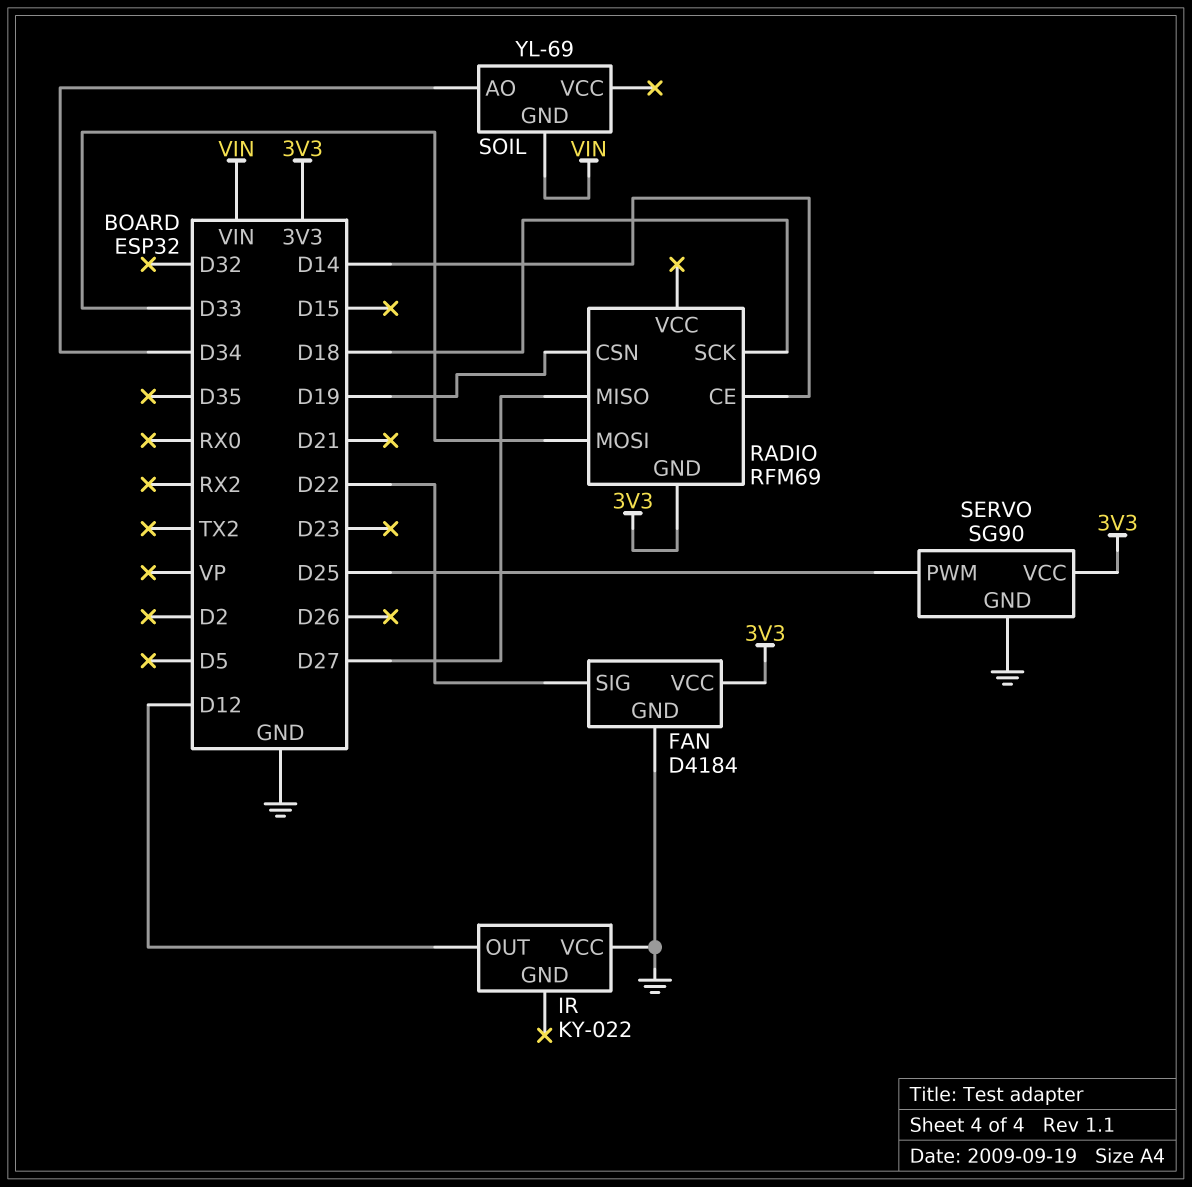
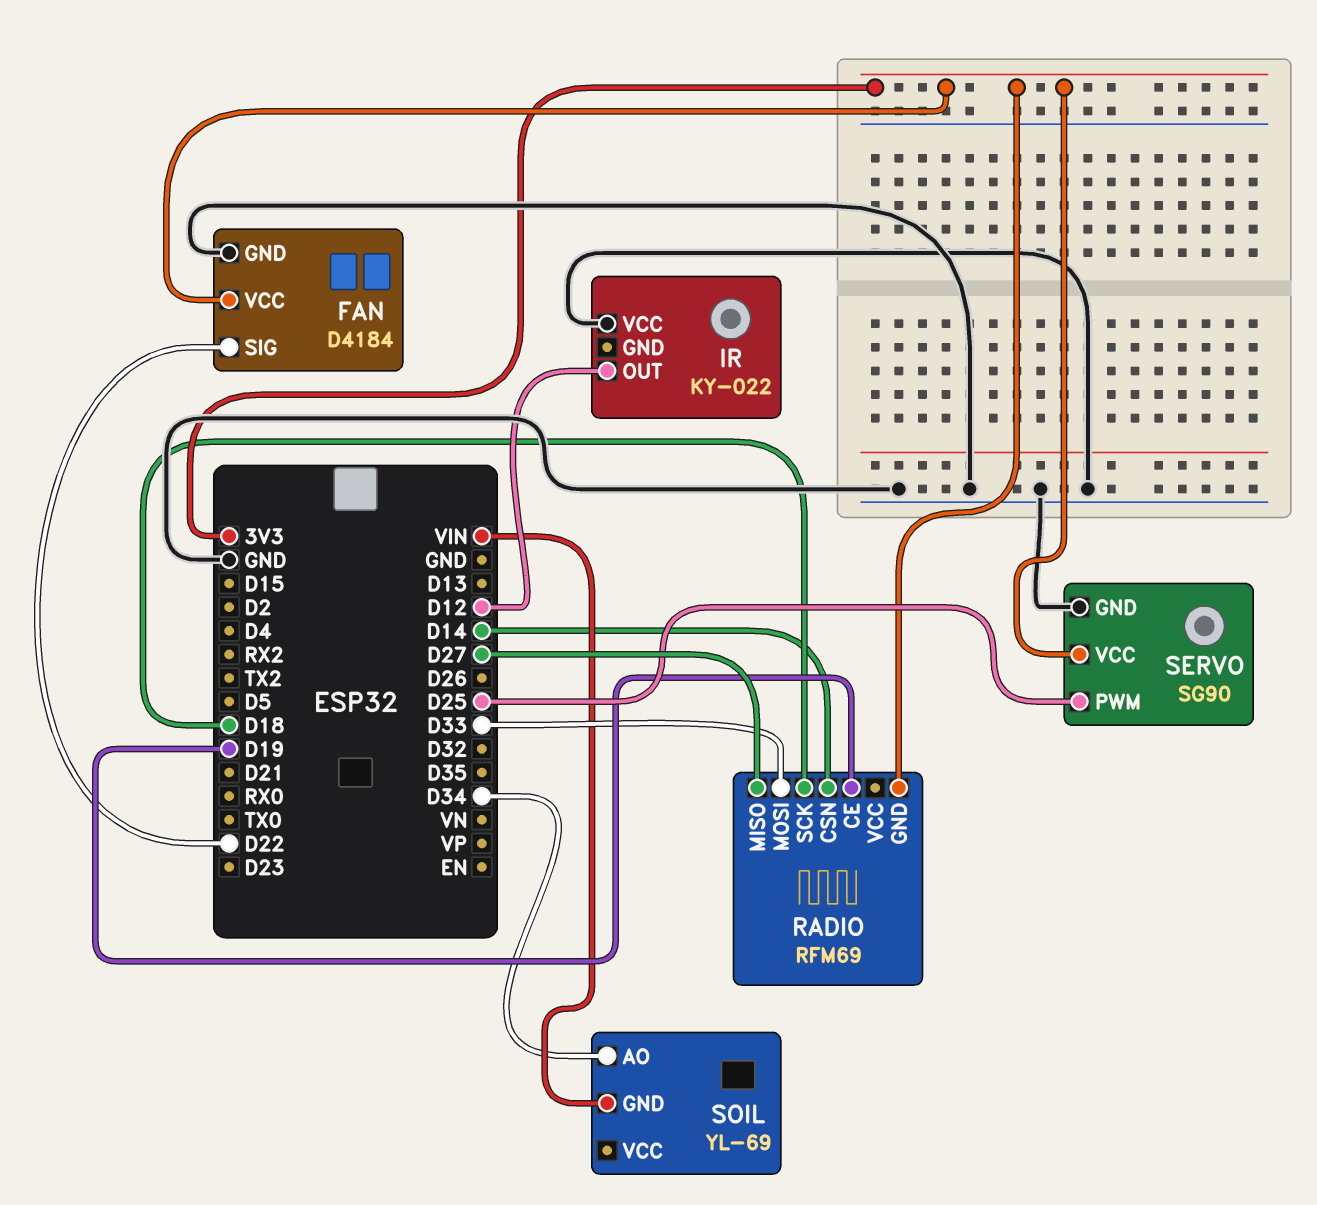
RADIO pin CE: D14 -> D19
RADIO pin CSN: D19 -> D14

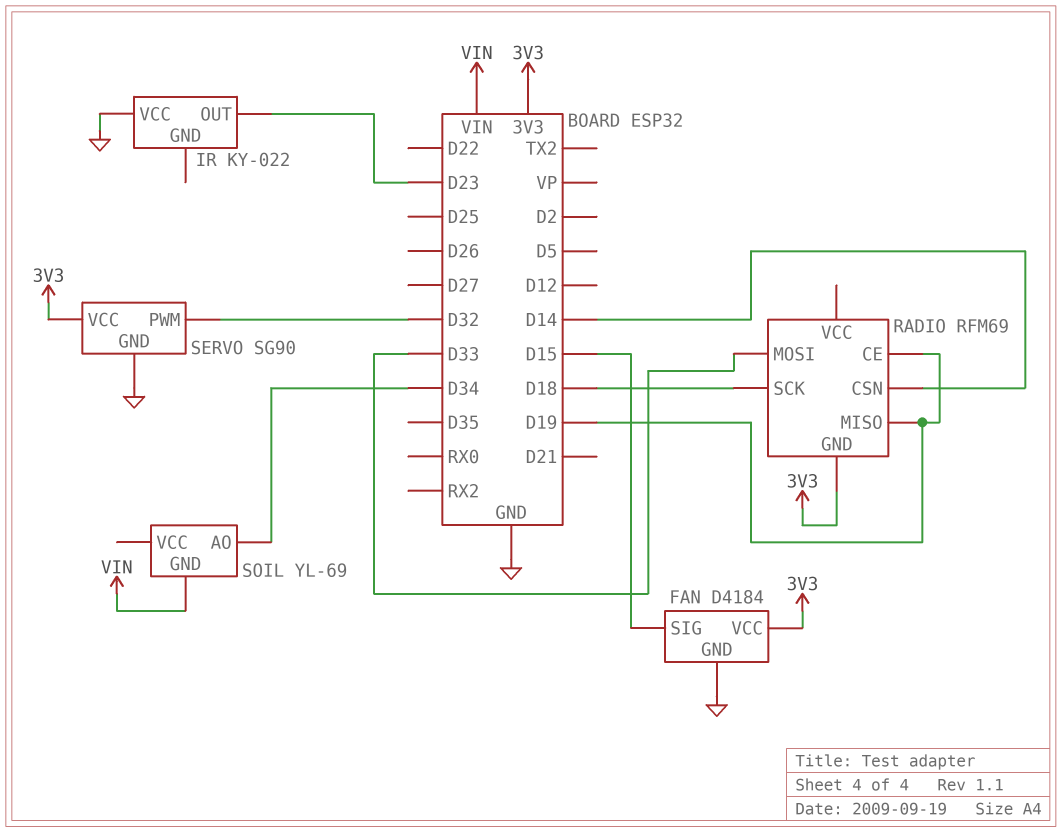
FAN pin SIG: D22 -> D15
IR pin OUT: D12 -> D23
RADIO pin MISO: D27 -> D19
SERVO pin PWM: D25 -> D32

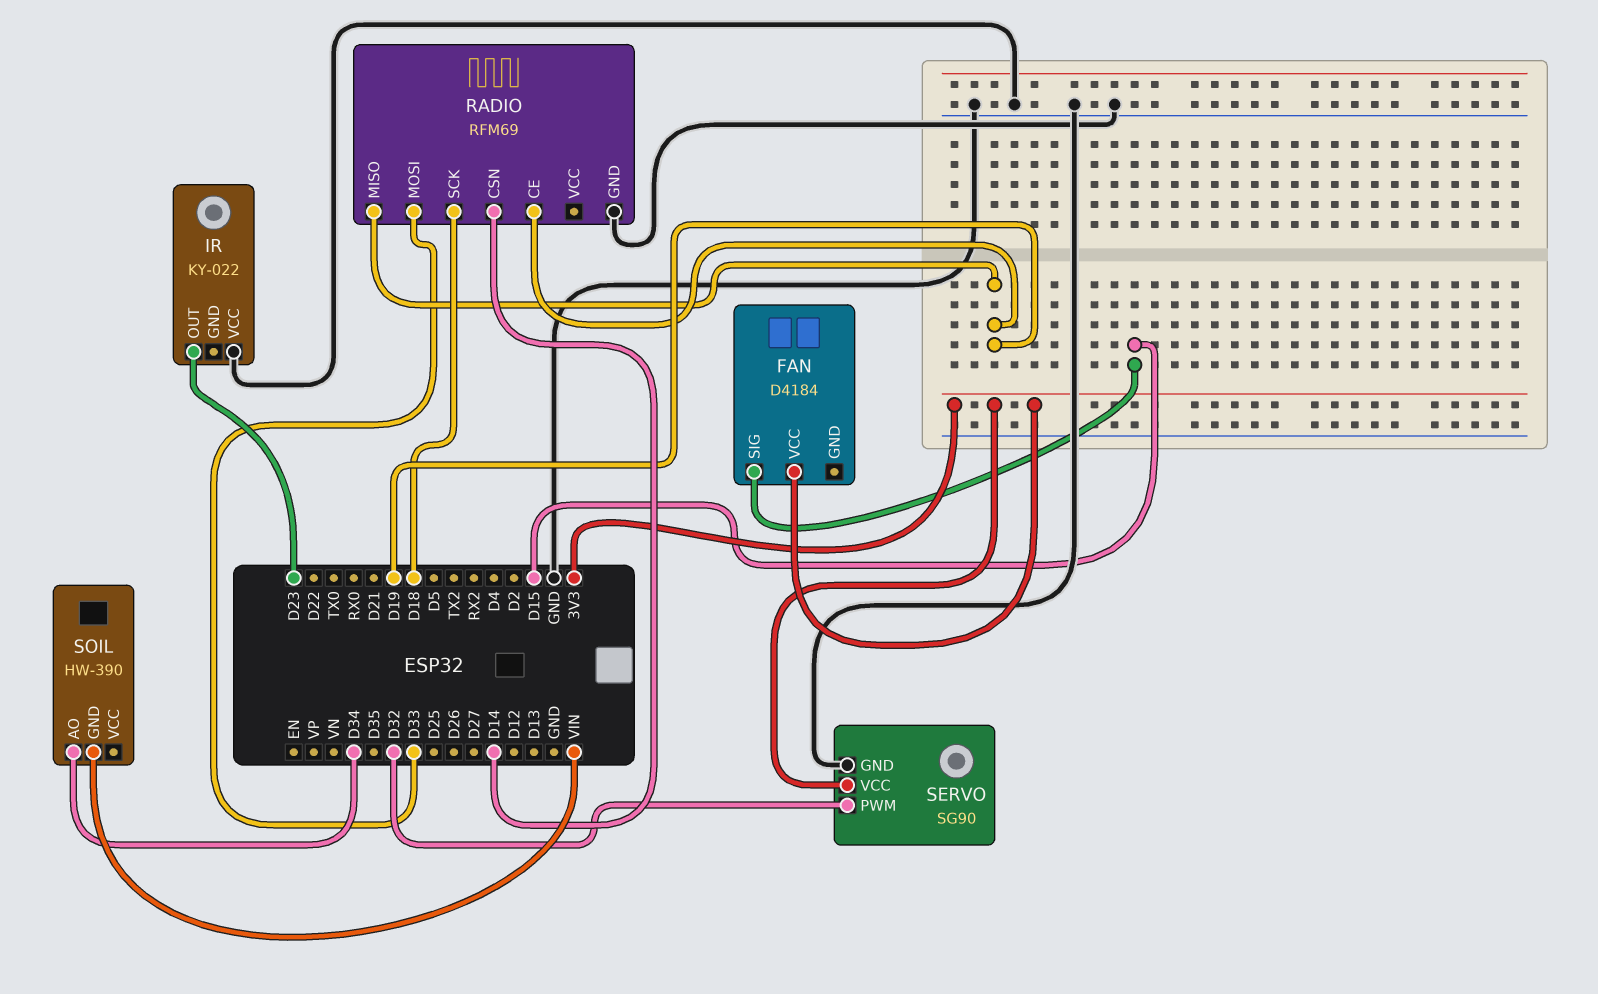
FAN pin GND: GND -> none
RADIO pin GND: 3V3 -> GND
SOIL: YL-69 -> HW-390

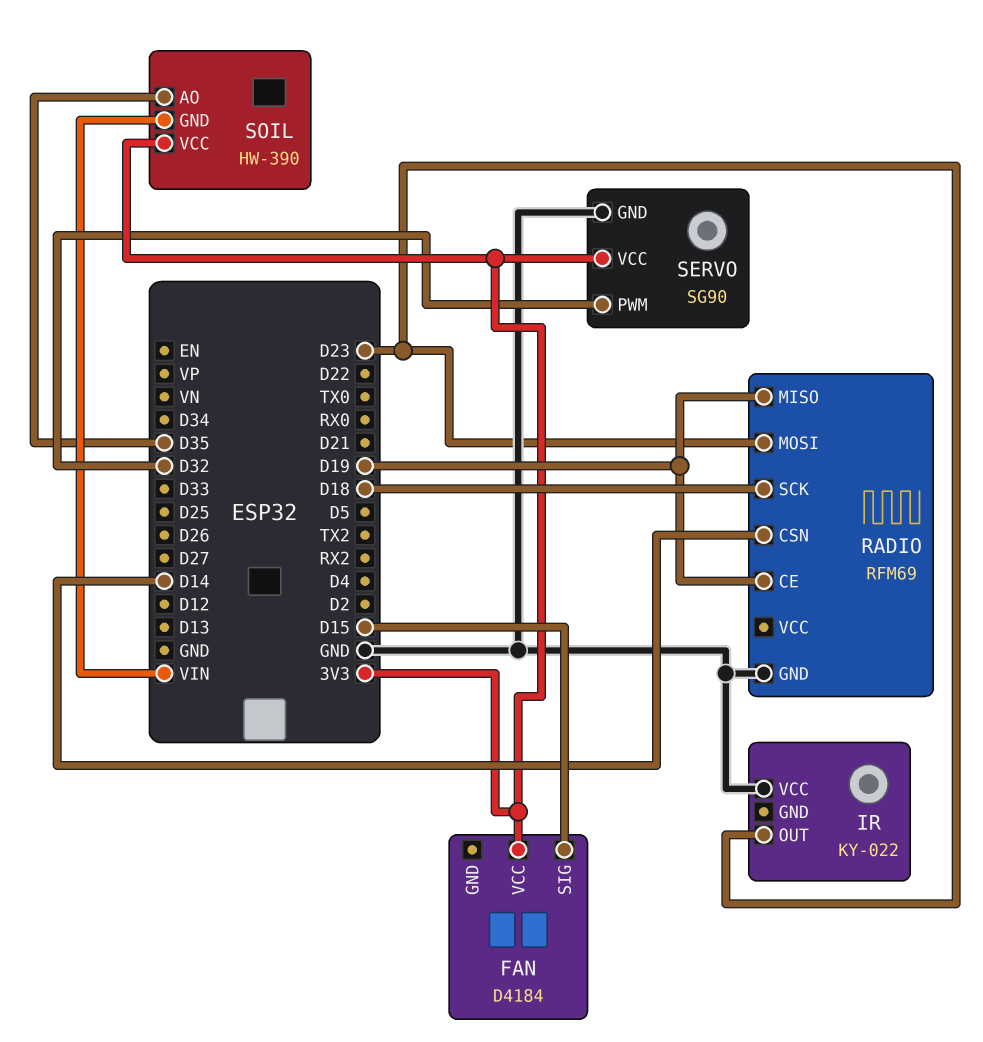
RADIO pin MOSI: D33 -> D23
SOIL pin AO: D34 -> D35
SOIL pin VCC: none -> 3V3

